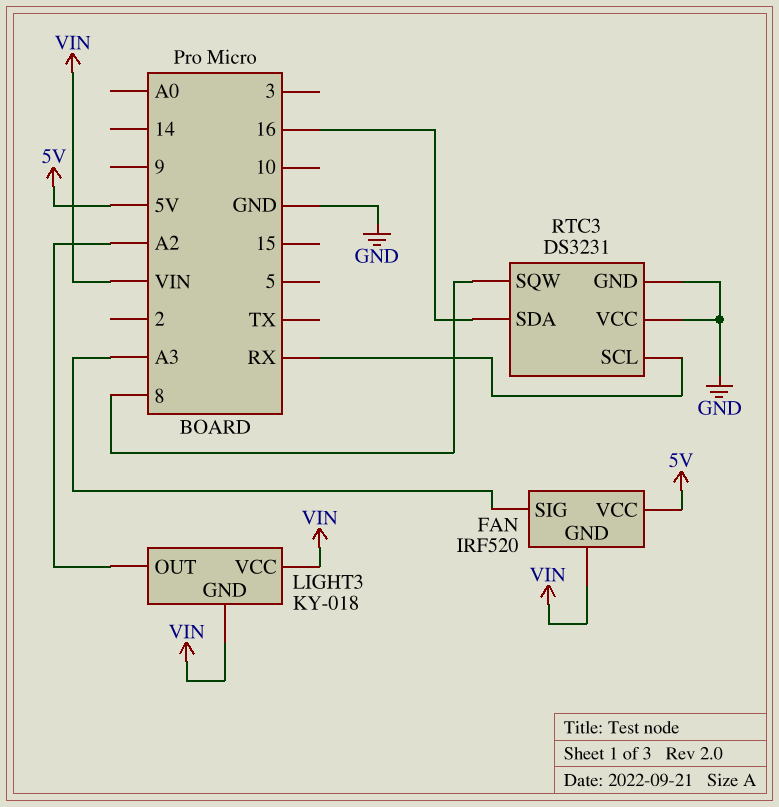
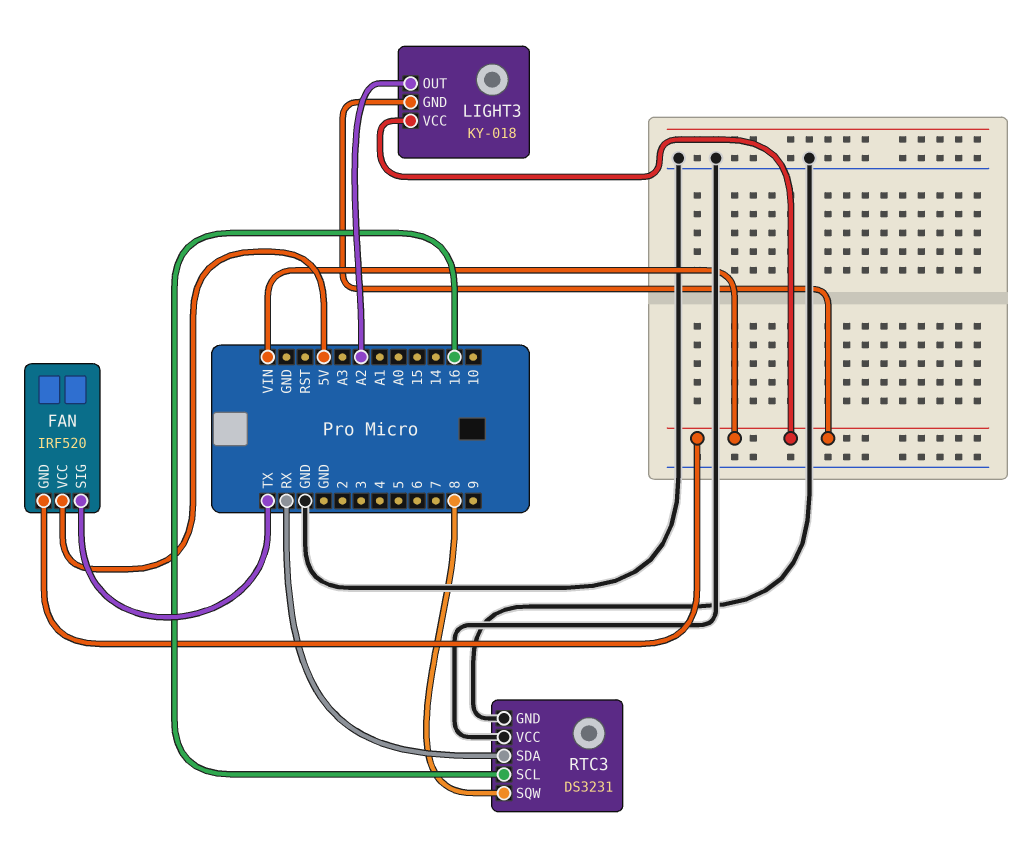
FAN pin SIG: A3 -> TX
RTC3 pin SCL: RX -> 16
RTC3 pin SDA: 16 -> RX

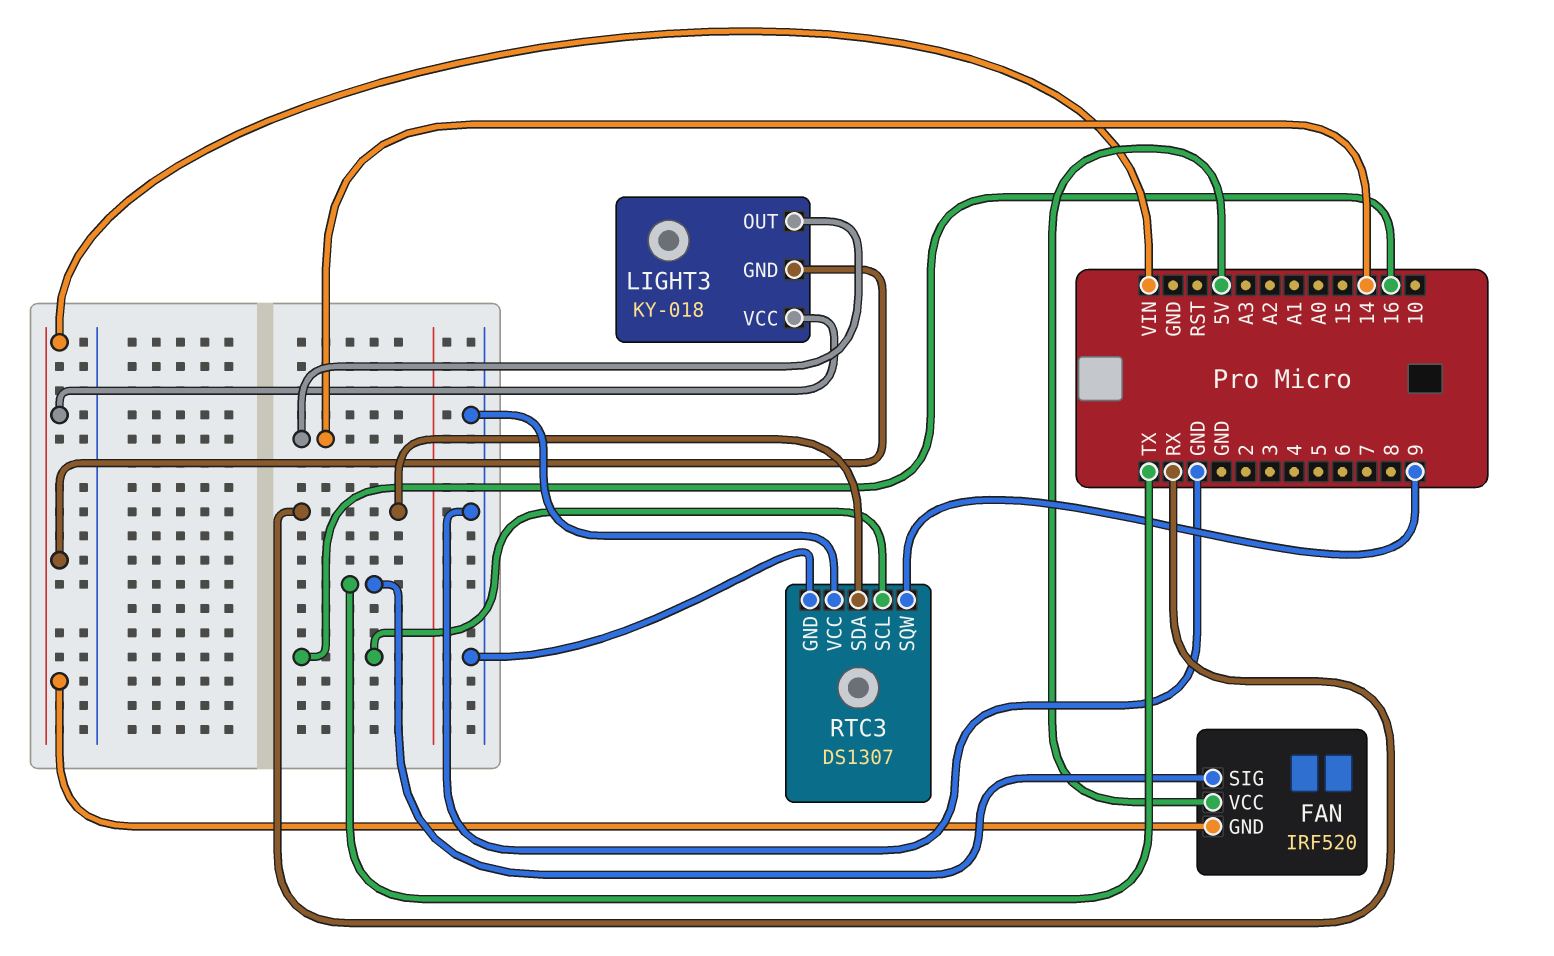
LIGHT3 pin OUT: A2 -> 14
RTC3: DS3231 -> DS1307
RTC3 pin SQW: 8 -> 9

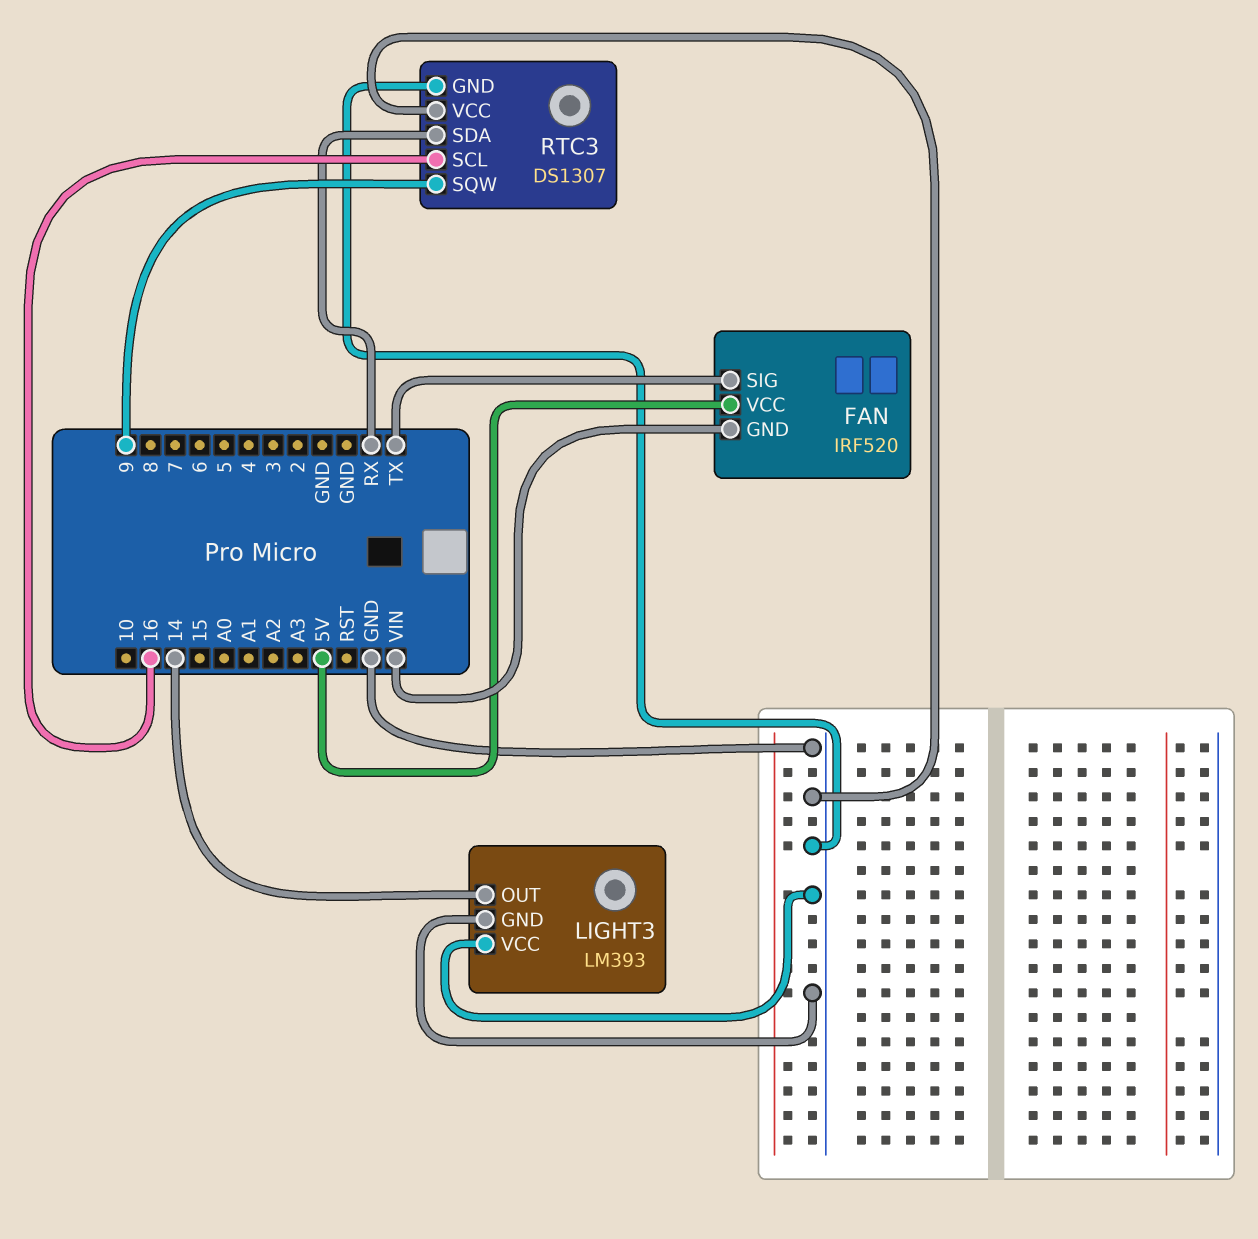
LIGHT3: KY-018 -> LM393
LIGHT3 pin GND: VIN -> GND
LIGHT3 pin VCC: VIN -> GND

